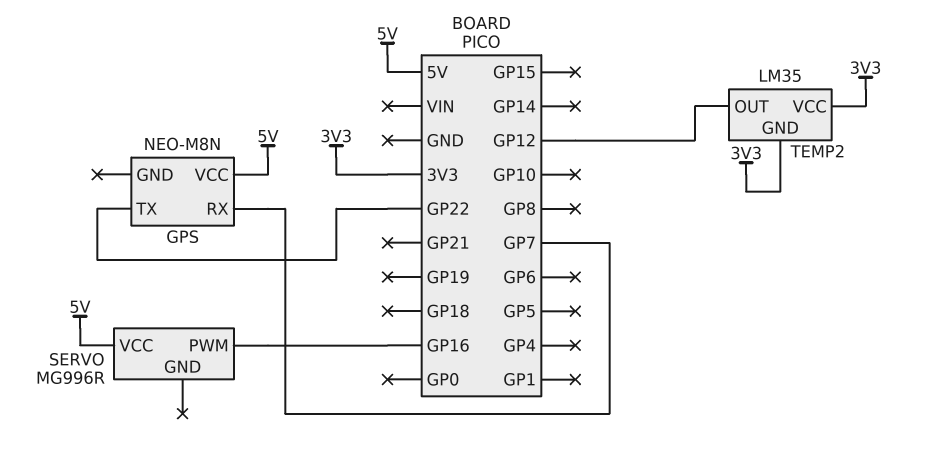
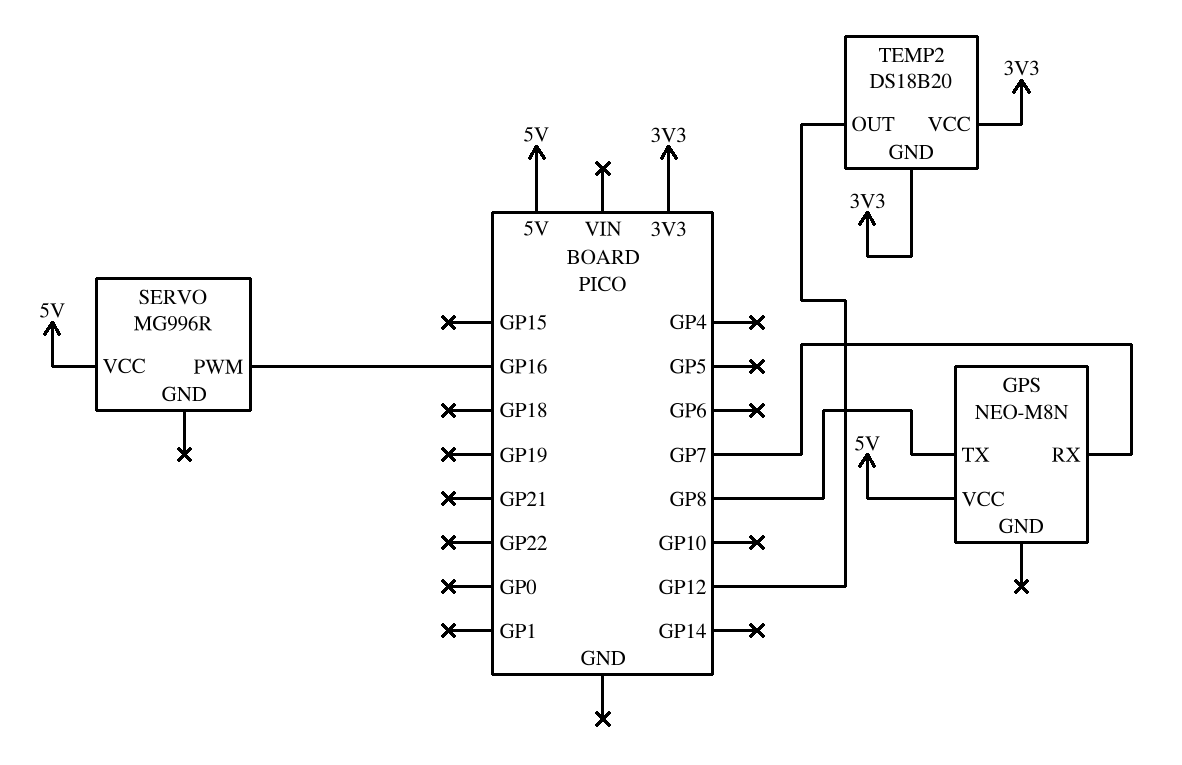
GPS pin TX: GP22 -> GP8
TEMP2: LM35 -> DS18B20

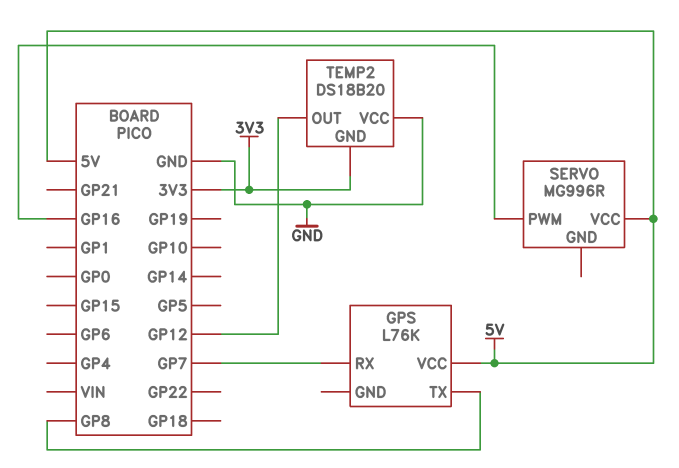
GPS: NEO-M8N -> L76K
TEMP2 pin VCC: 3V3 -> GND

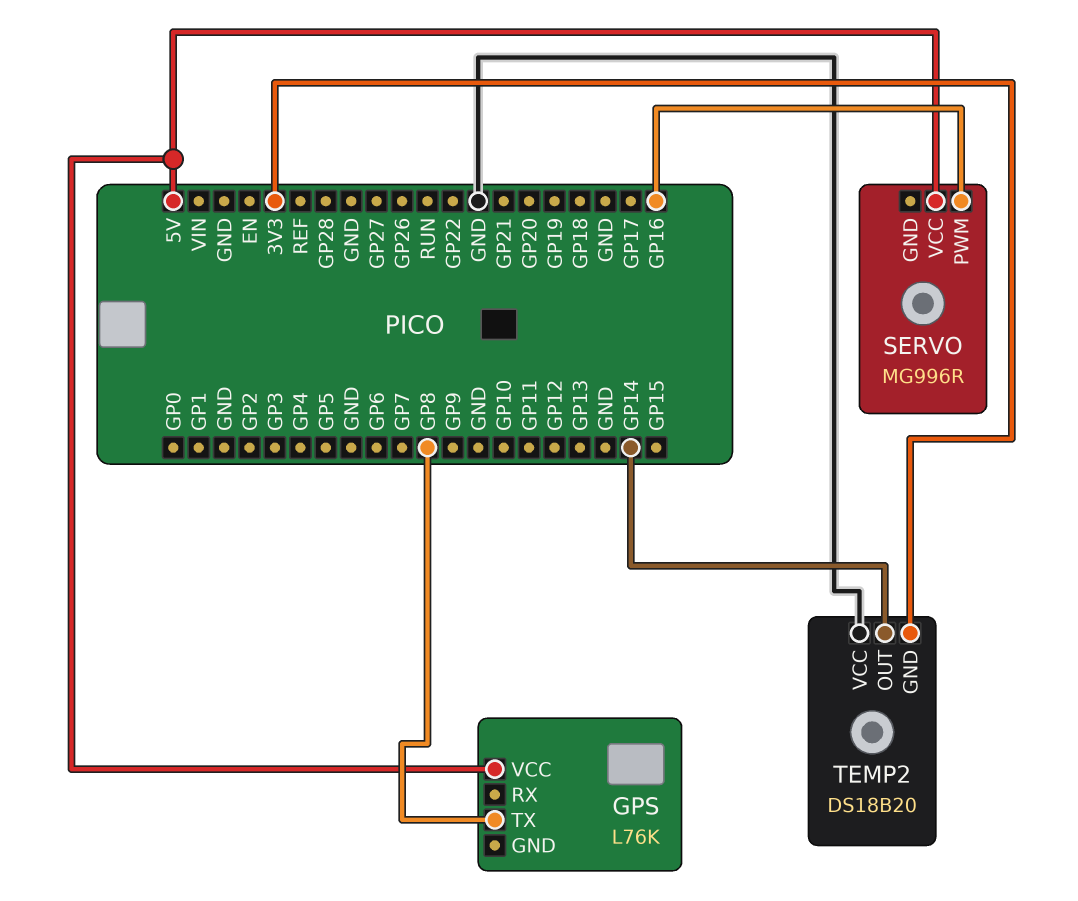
GPS pin RX: GP7 -> none
TEMP2 pin OUT: GP12 -> GP14

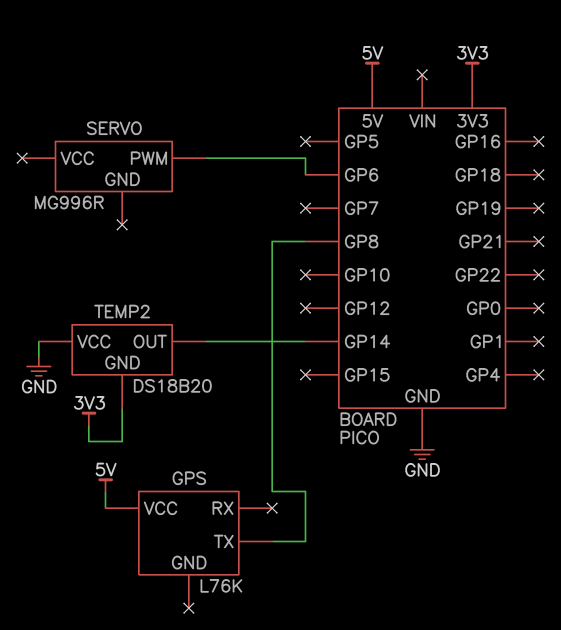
SERVO pin PWM: GP16 -> GP6
SERVO pin VCC: 5V -> none

